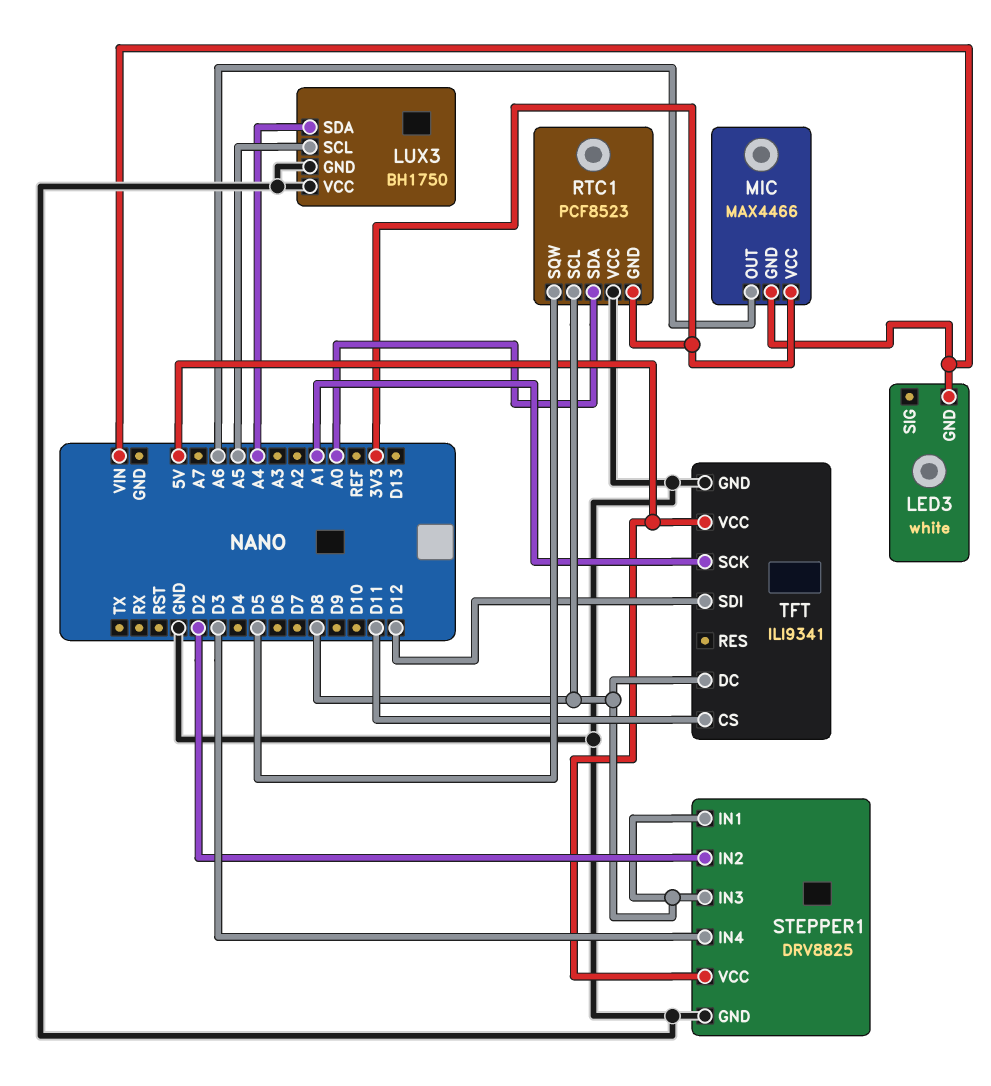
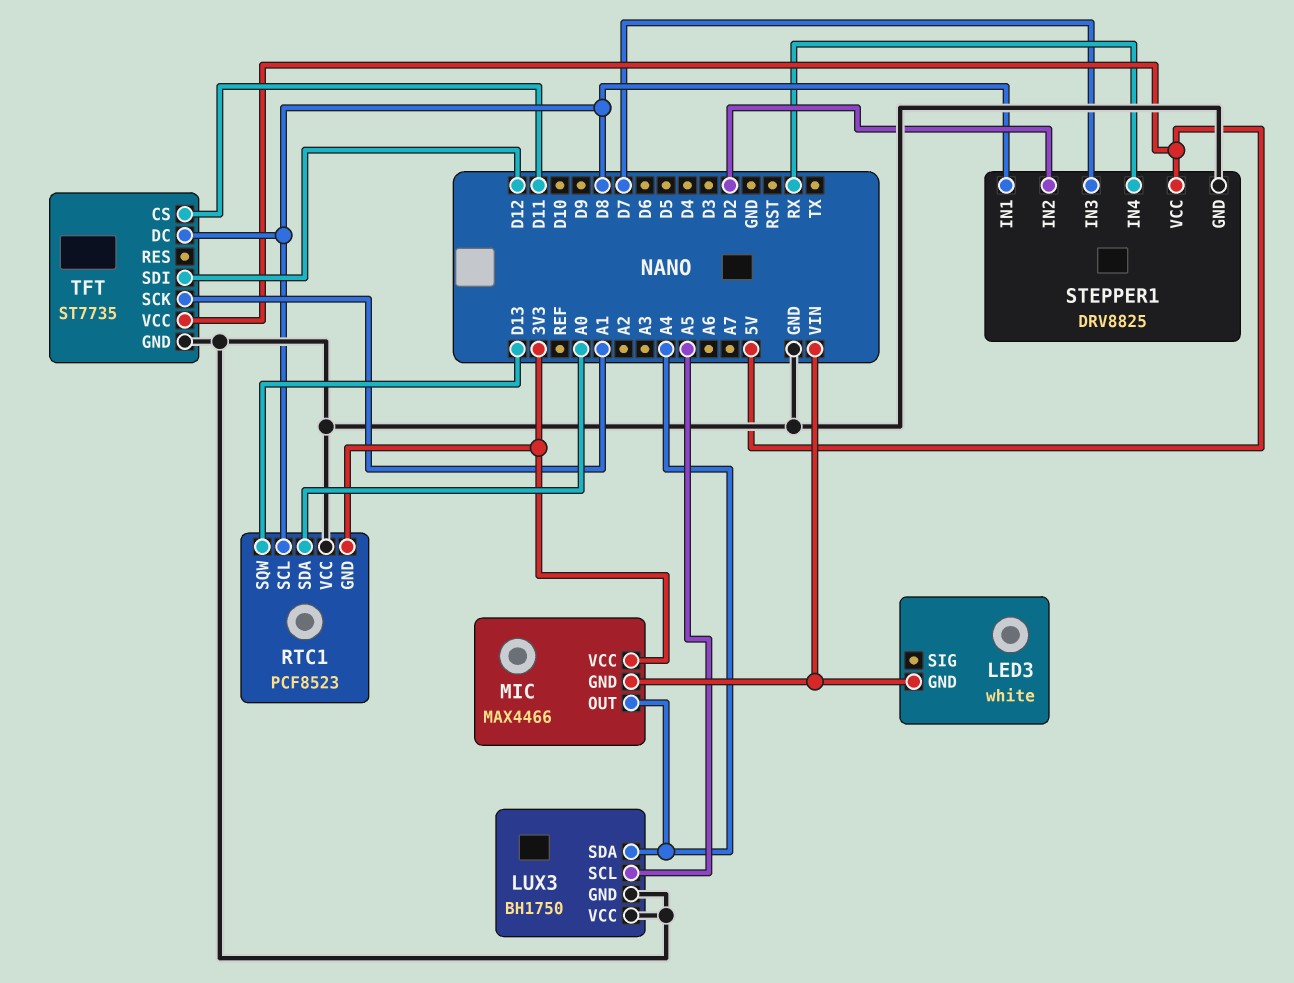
MIC pin OUT: A6 -> A4
RTC1 pin SQW: D5 -> D13
STEPPER1 pin IN3: D8 -> D7
STEPPER1 pin IN4: D3 -> RX
TFT: ILI9341 -> ST7735

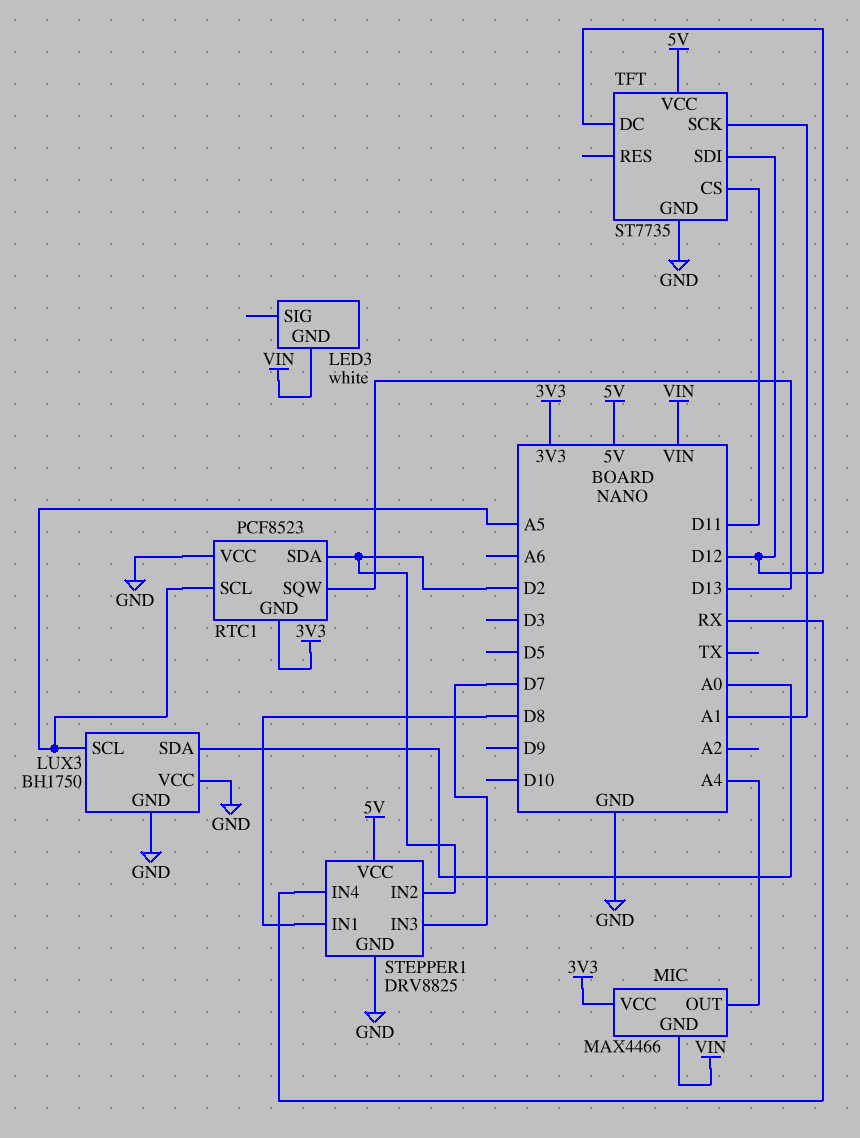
LUX3 pin SDA: A4 -> A0
RTC1 pin SCL: D8 -> A5
RTC1 pin SDA: A0 -> D2
TFT pin DC: D8 -> D12

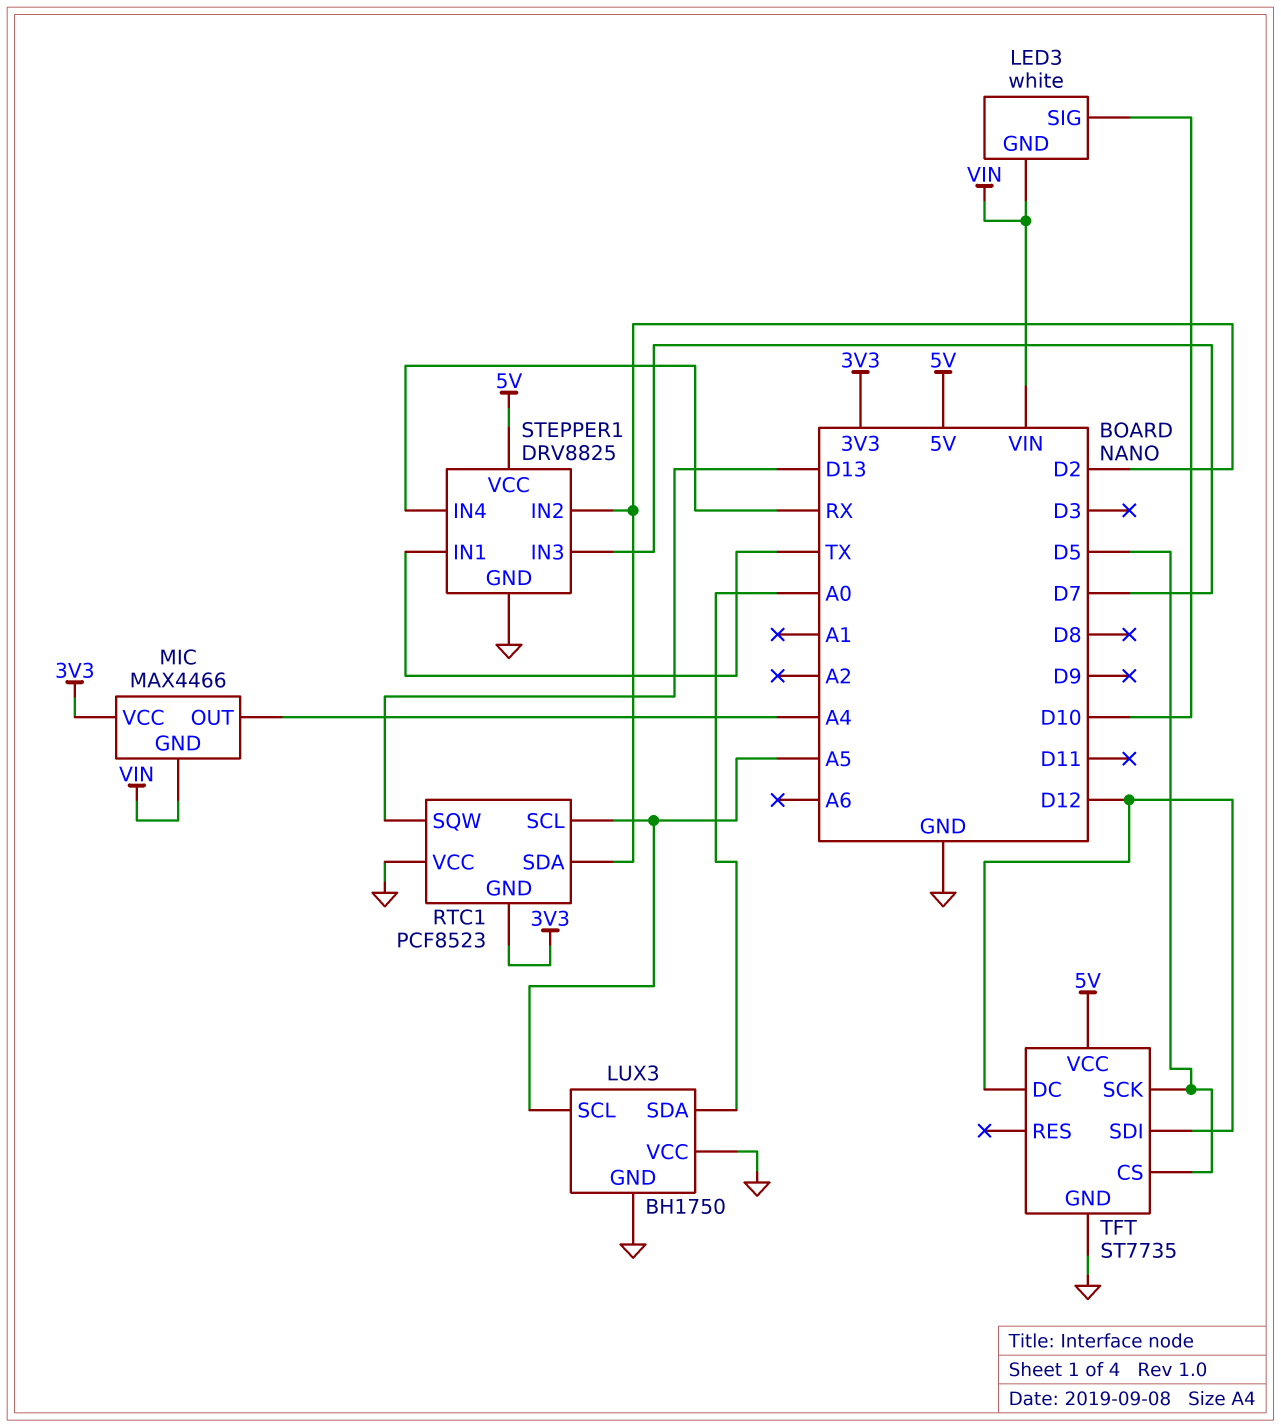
LED3 pin SIG: none -> D10
STEPPER1 pin IN1: D8 -> TX
TFT pin CS: D11 -> D5
TFT pin SCK: A1 -> D5

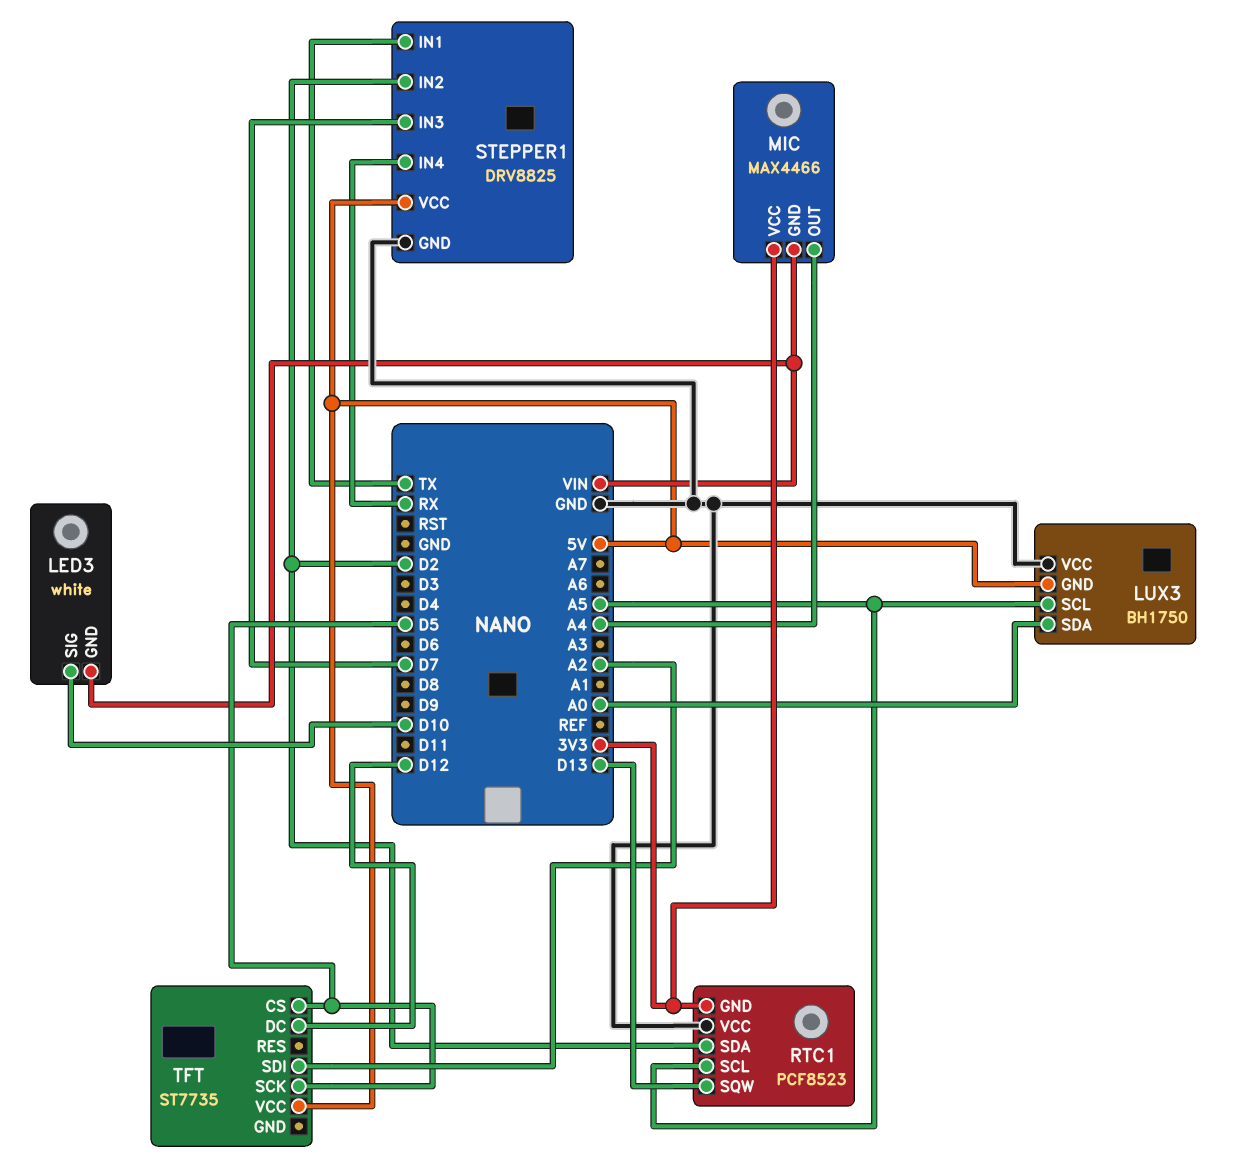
LUX3 pin GND: GND -> 5V
TFT pin GND: GND -> none
TFT pin SDI: D12 -> A2

